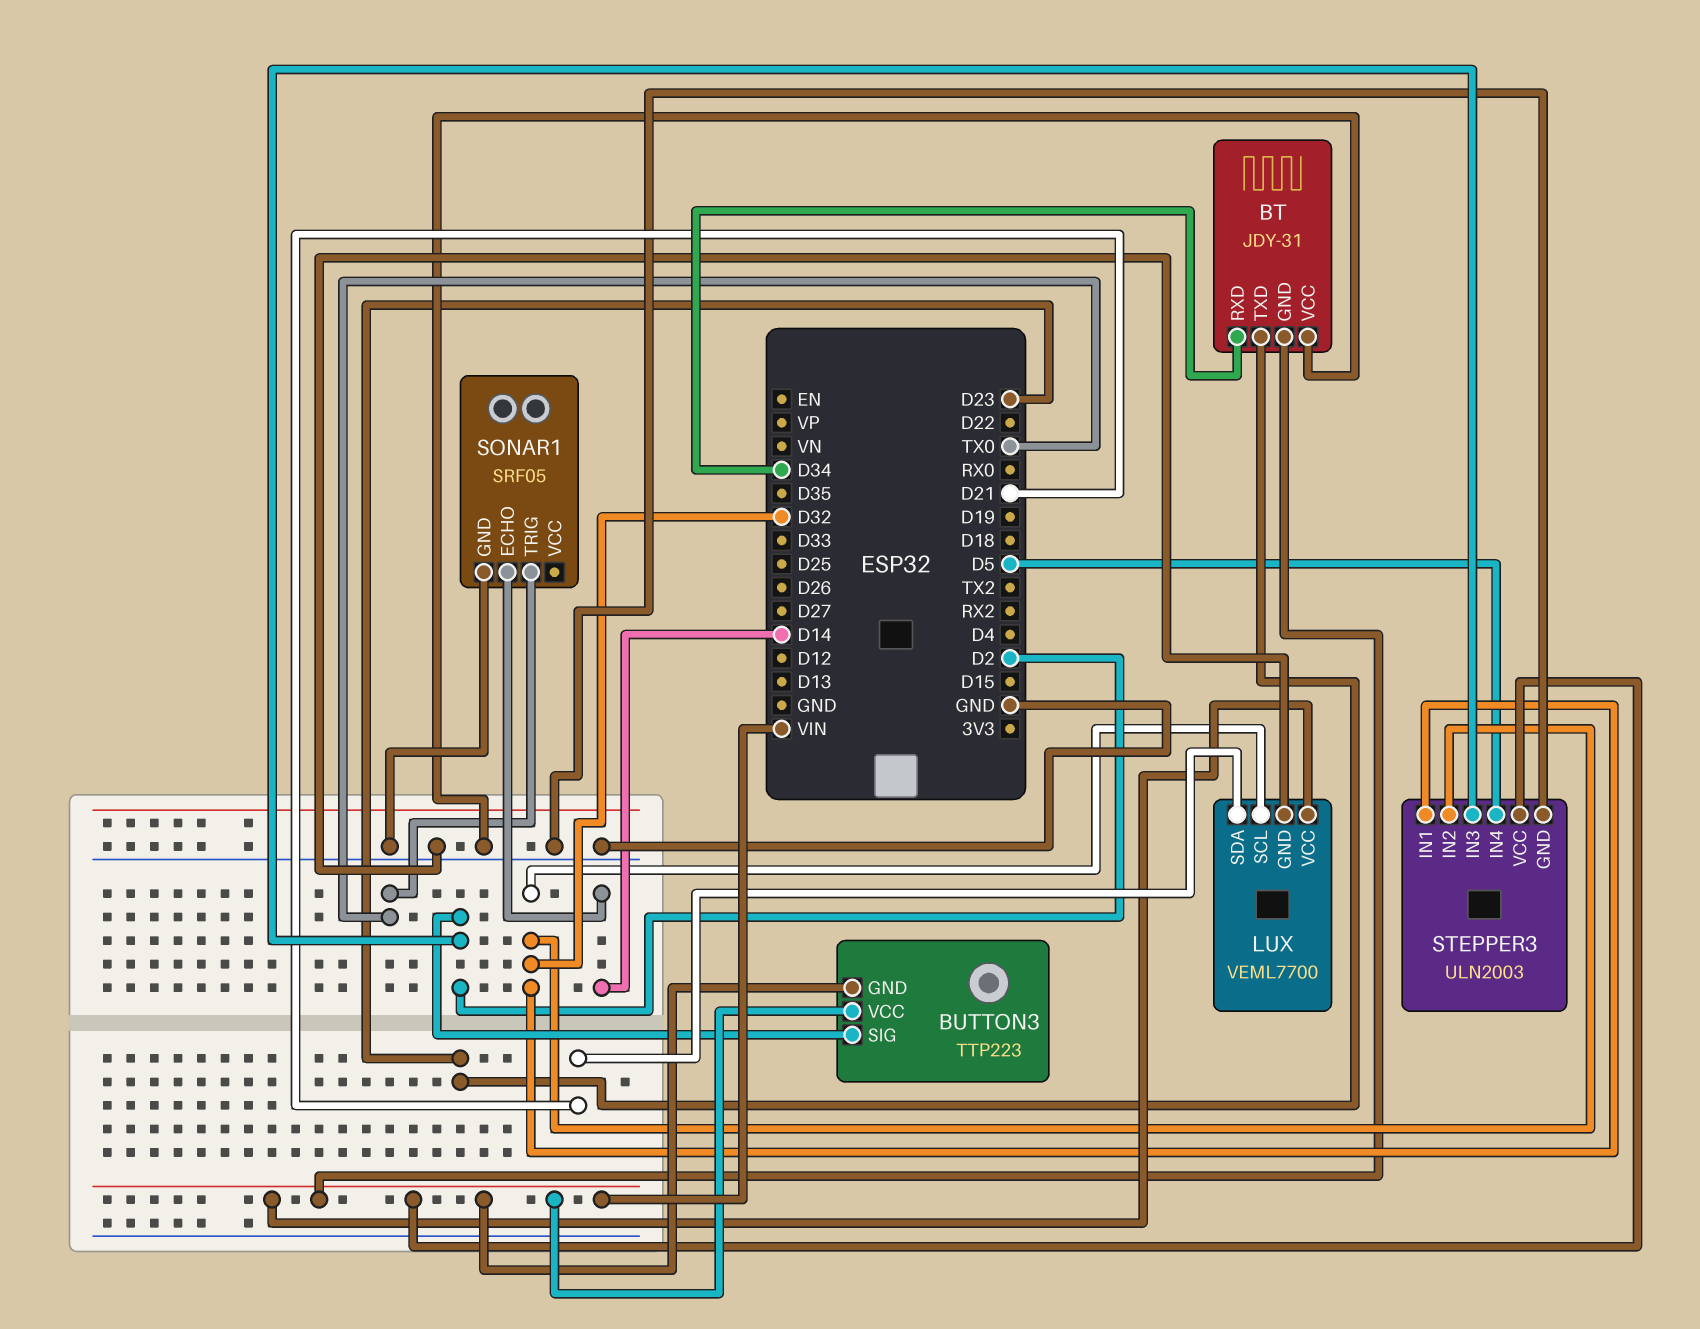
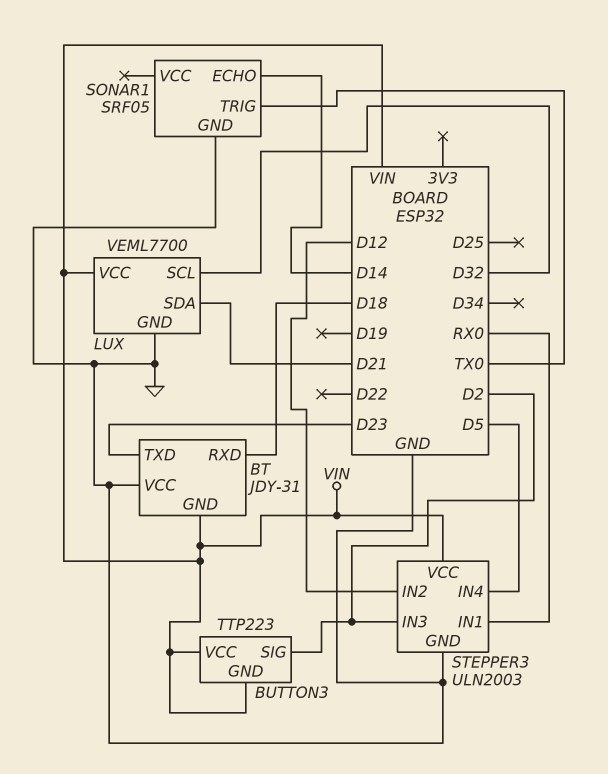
BT pin RXD: D34 -> D18
STEPPER3 pin IN1: D32 -> RX0
STEPPER3 pin IN2: D32 -> D12

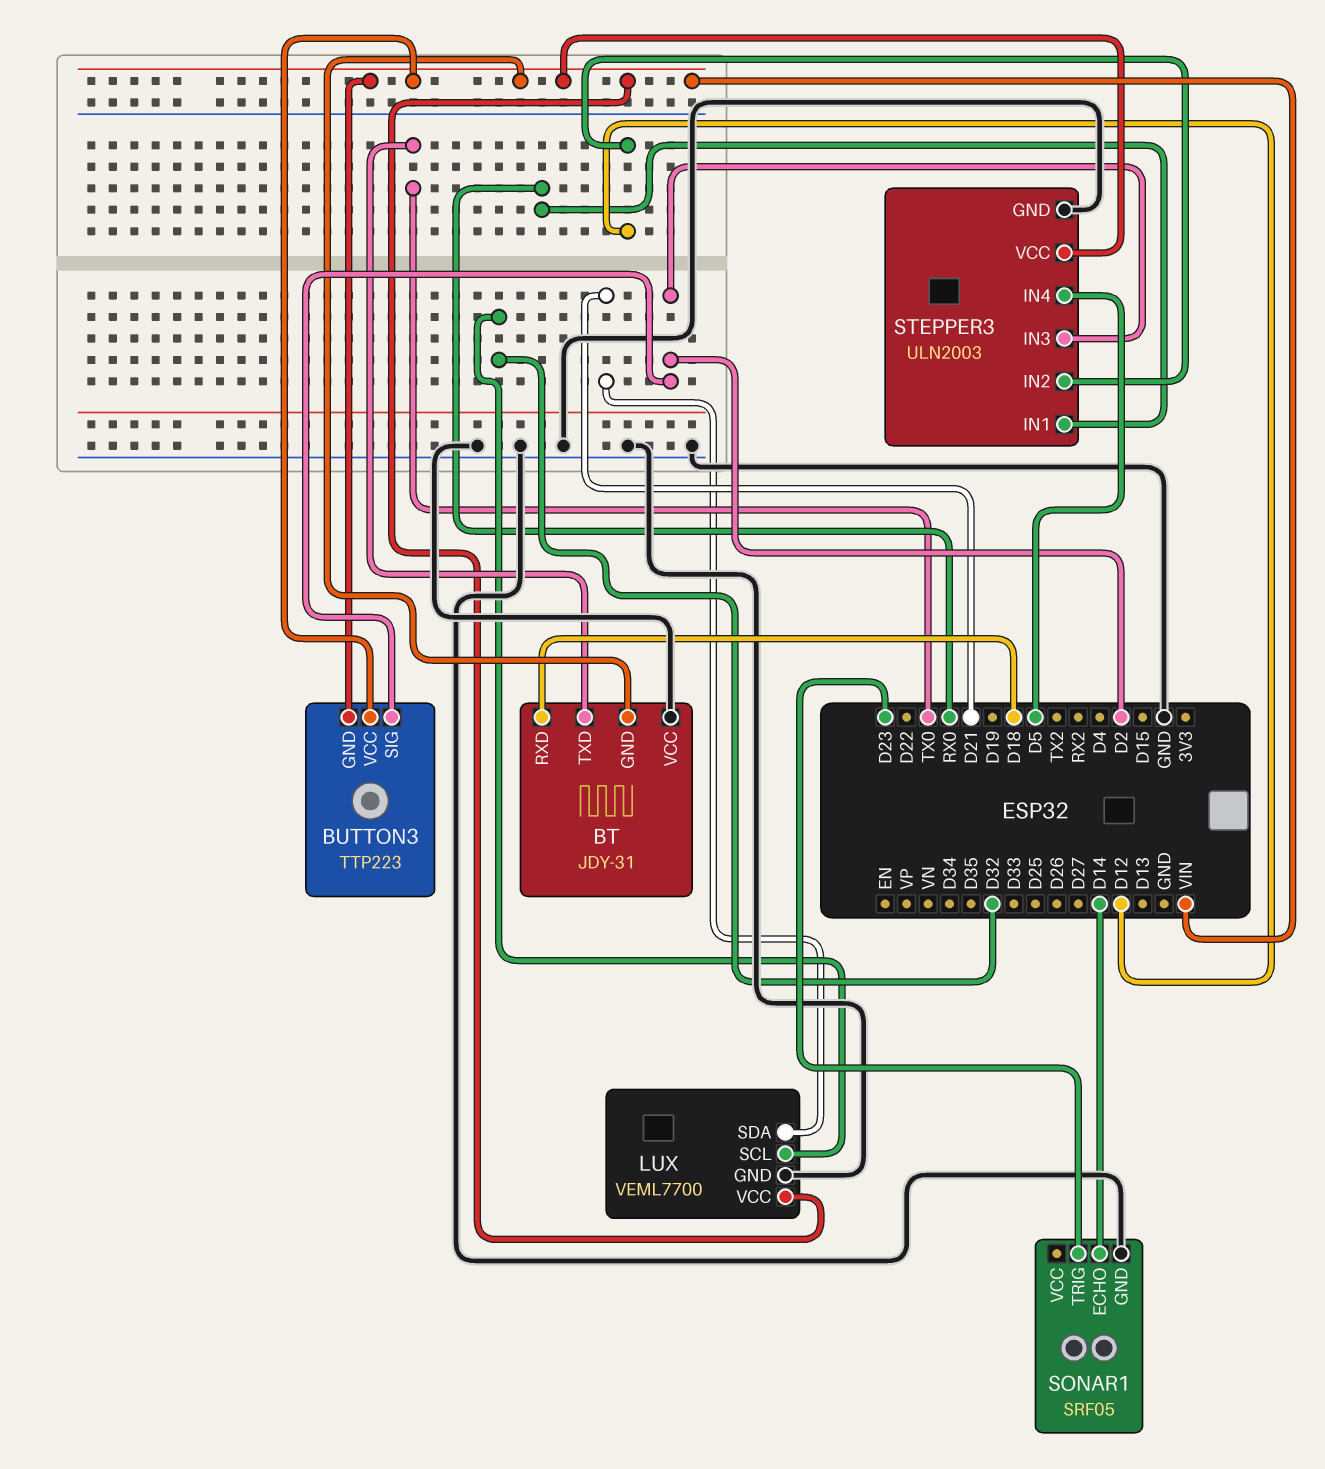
BT pin TXD: D23 -> TX0
SONAR1 pin TRIG: TX0 -> D23

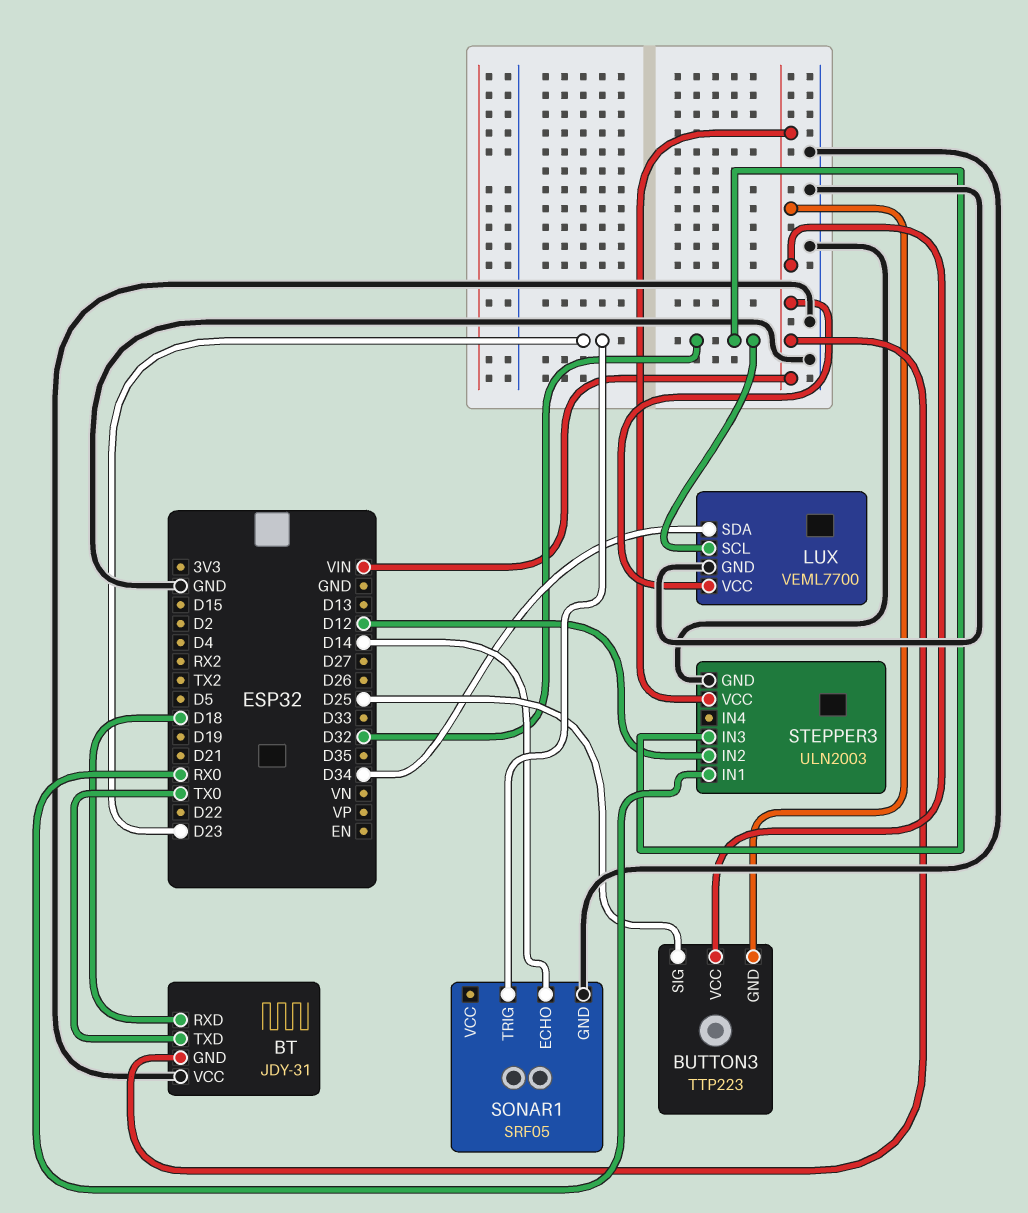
BUTTON3 pin SIG: D2 -> D25
LUX pin SDA: D21 -> D34
STEPPER3 pin IN3: D2 -> D32
STEPPER3 pin IN4: D5 -> none

